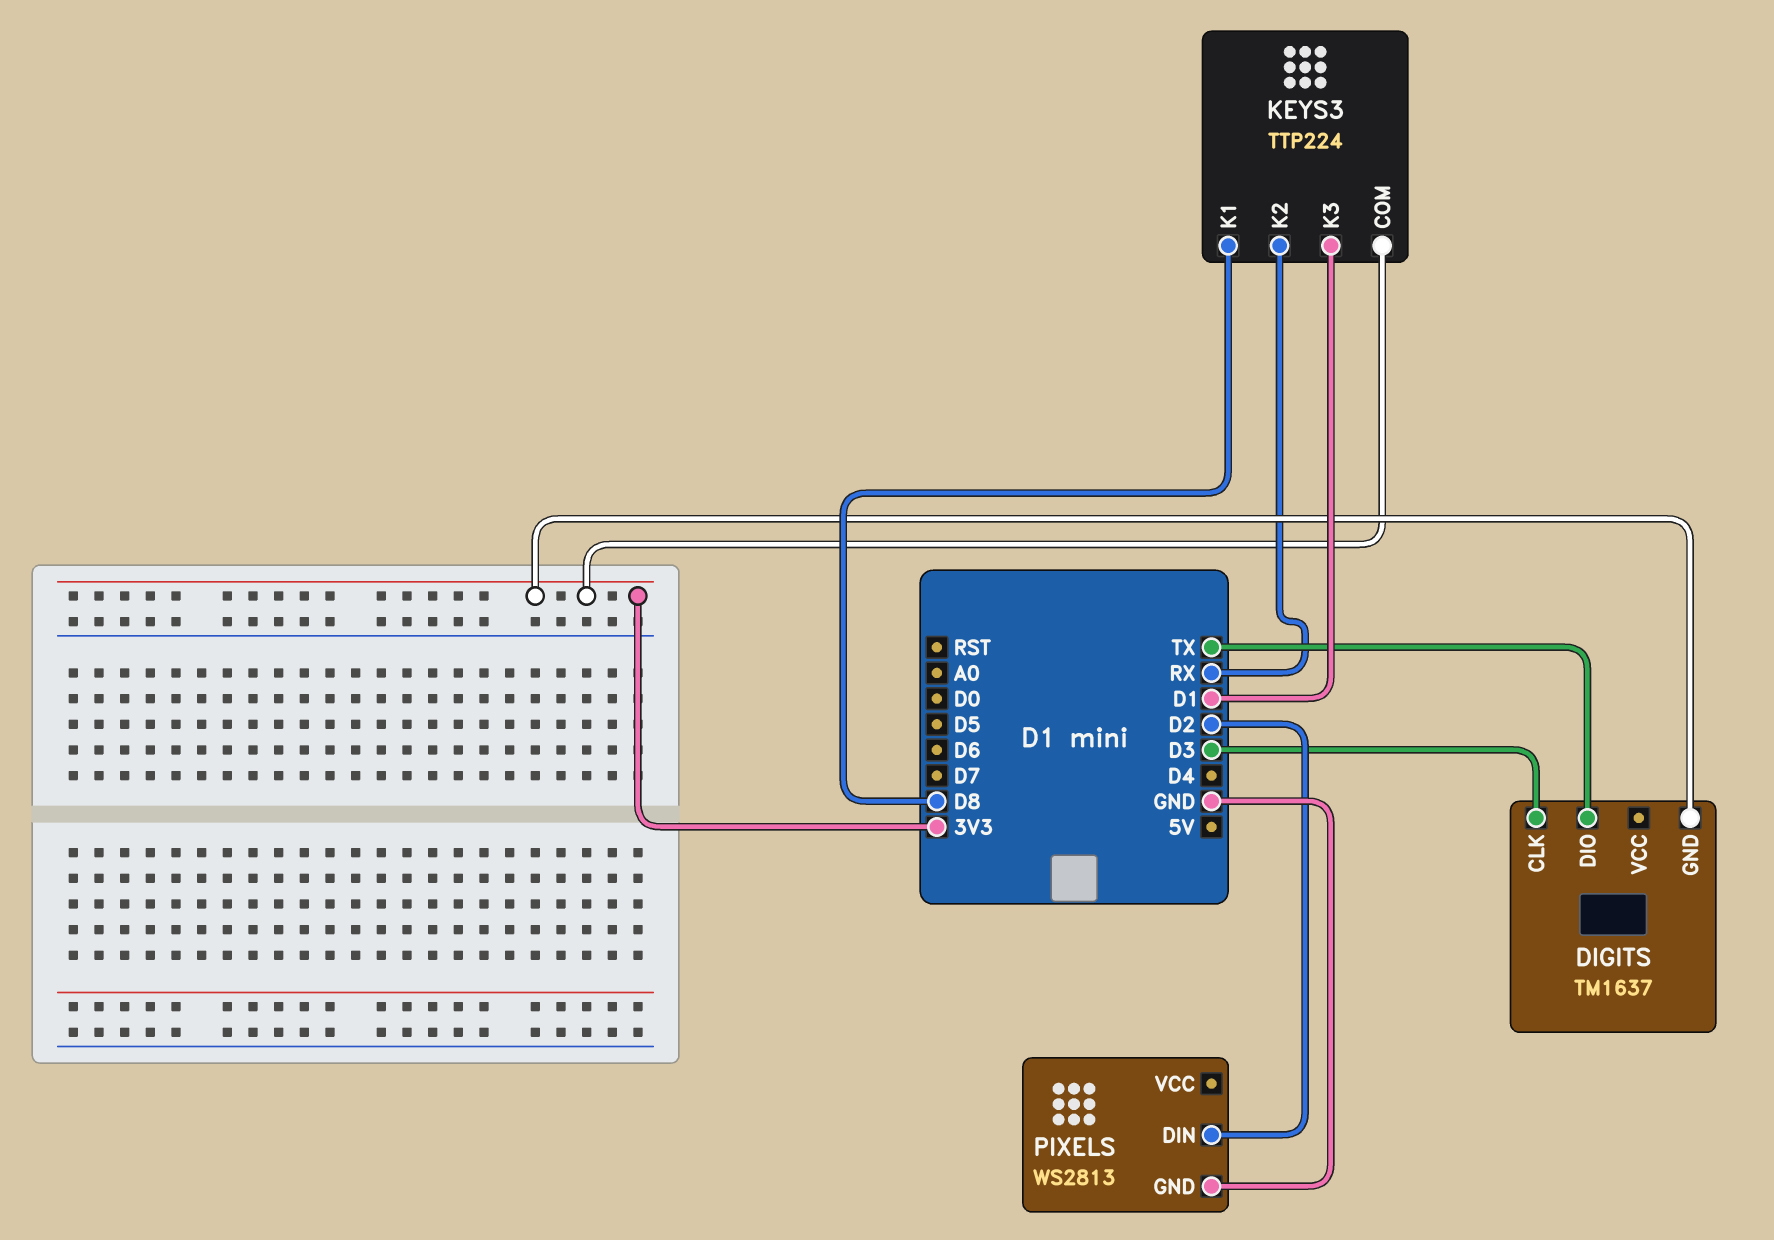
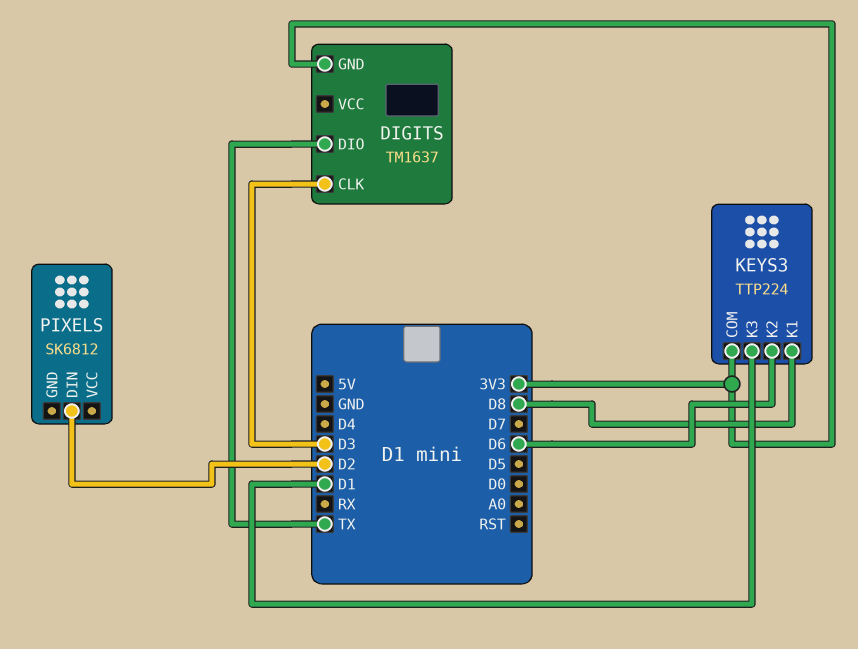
KEYS3 pin K2: RX -> D6
PIXELS: WS2813 -> SK6812
PIXELS pin GND: GND -> none

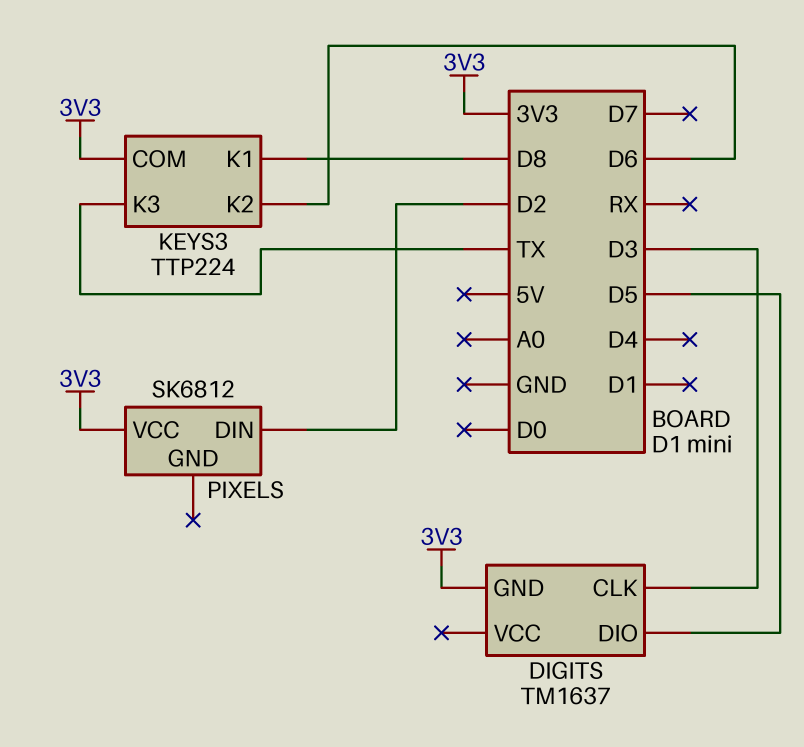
DIGITS pin DIO: TX -> D5
KEYS3 pin K3: D1 -> TX
PIXELS pin VCC: none -> 3V3

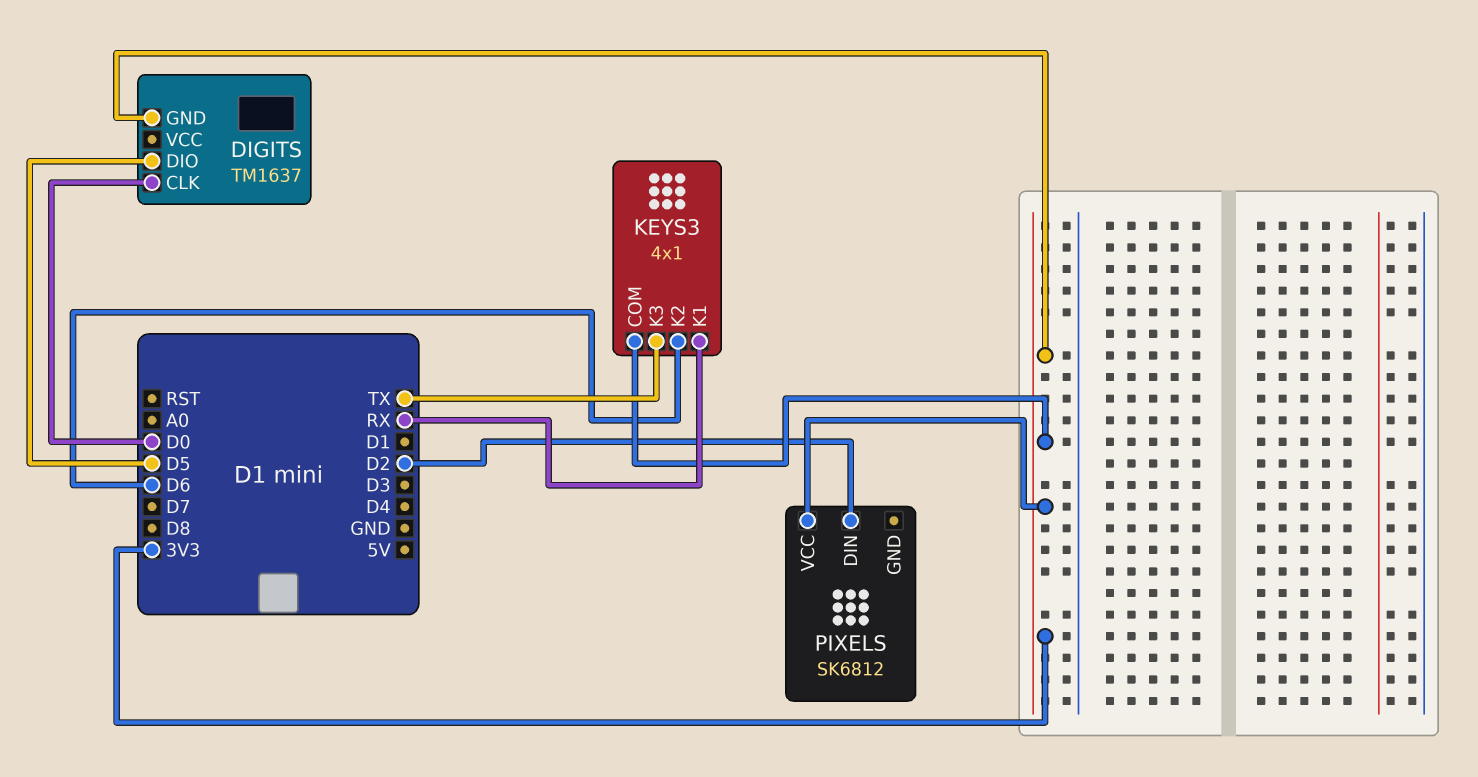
DIGITS pin CLK: D3 -> D0
KEYS3: TTP224 -> 4x1
KEYS3 pin K1: D8 -> RX

